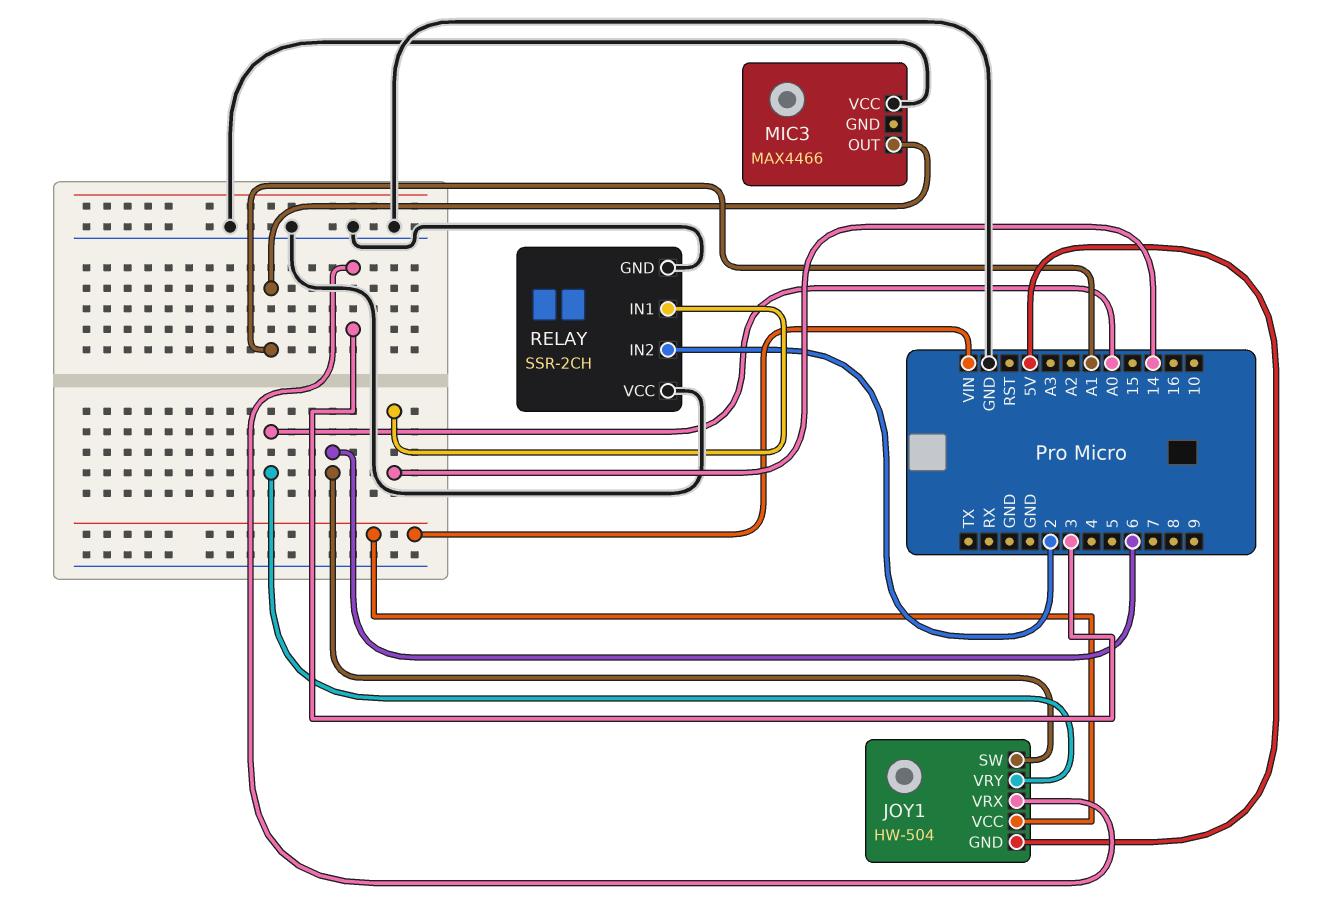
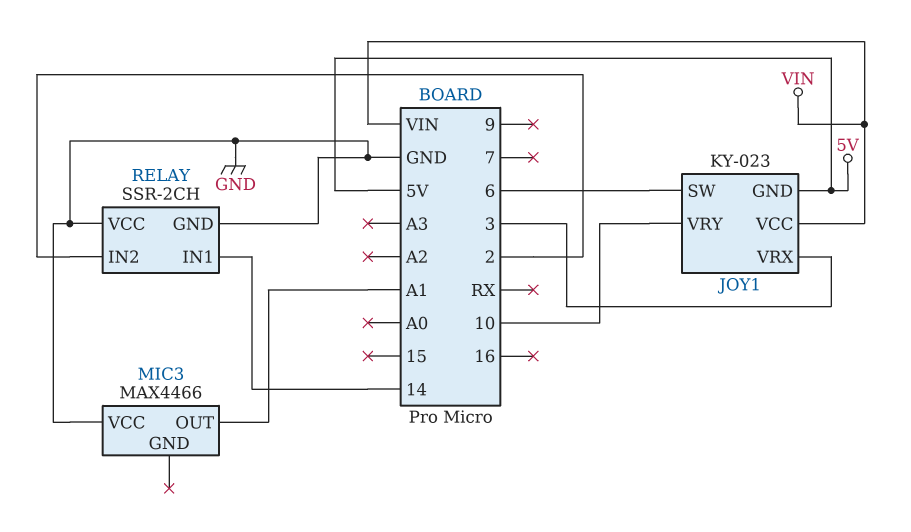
JOY1: HW-504 -> KY-023
JOY1 pin VRY: A0 -> 10

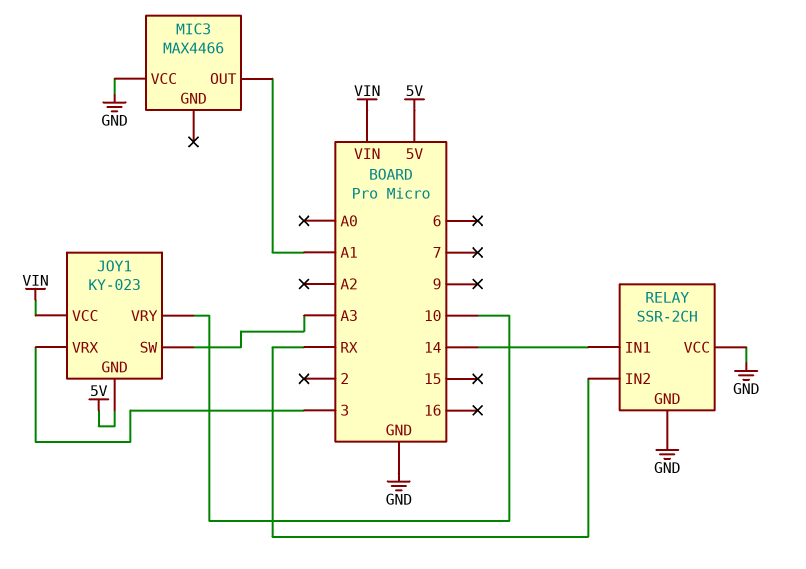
JOY1 pin SW: 6 -> A3
RELAY pin IN2: 2 -> RX

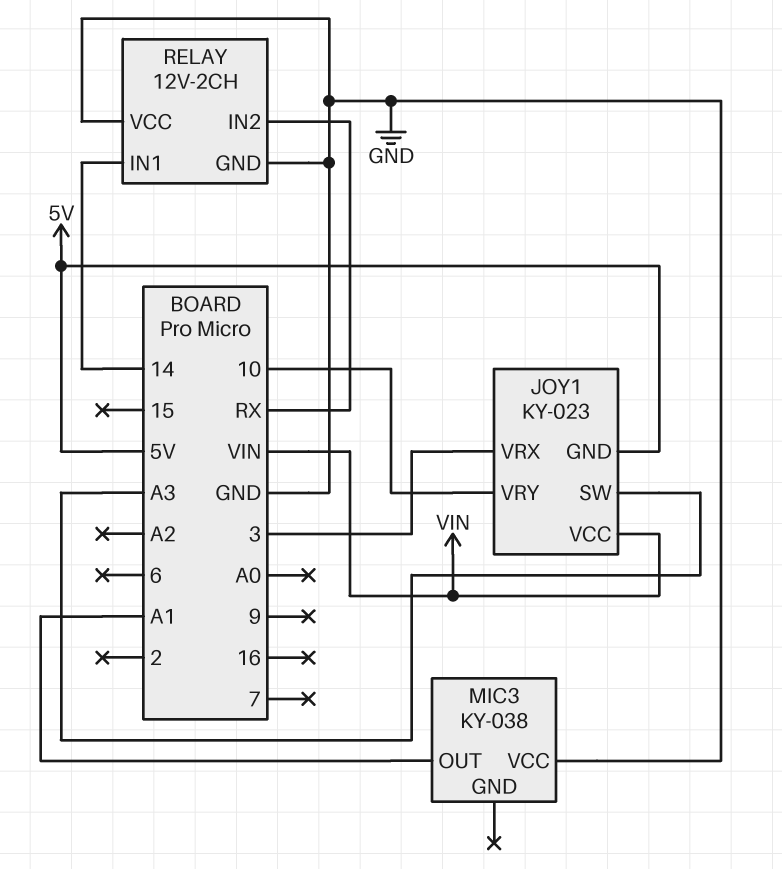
MIC3: MAX4466 -> KY-038
RELAY: SSR-2CH -> 12V-2CH

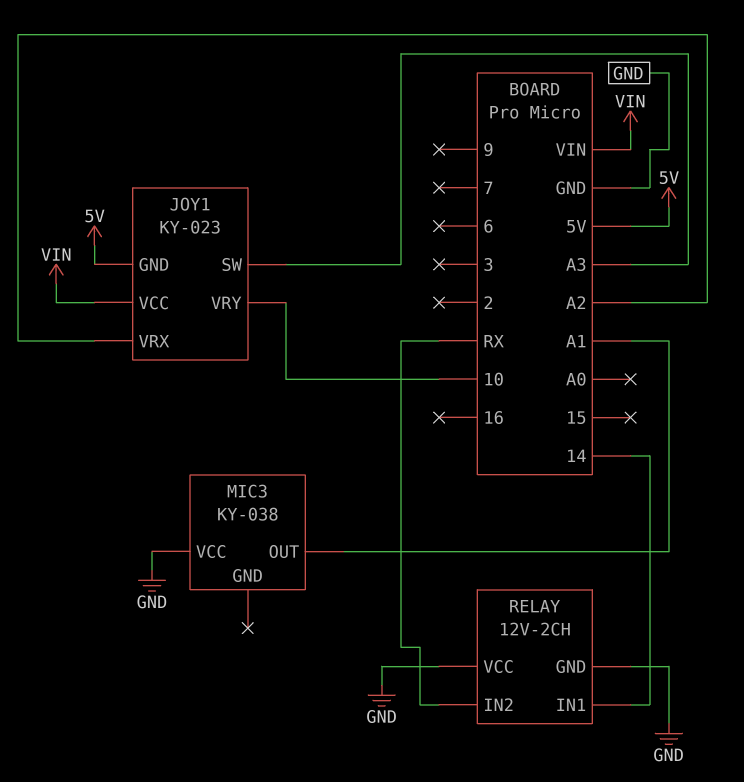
JOY1 pin VRX: 3 -> A2

